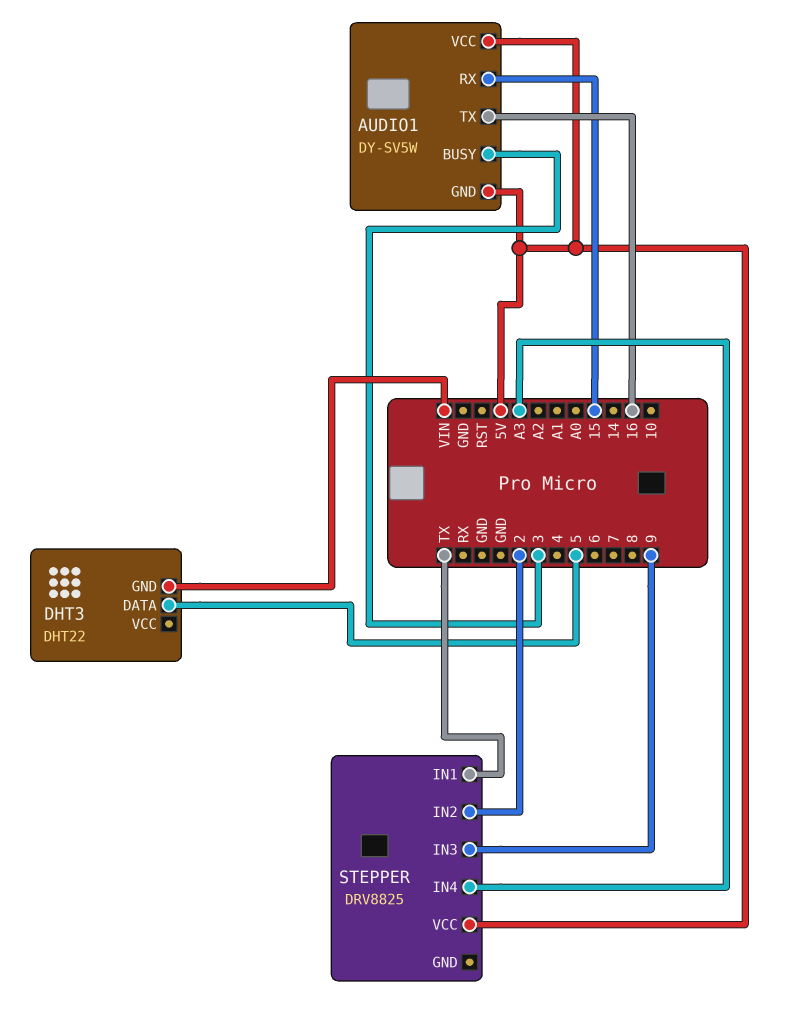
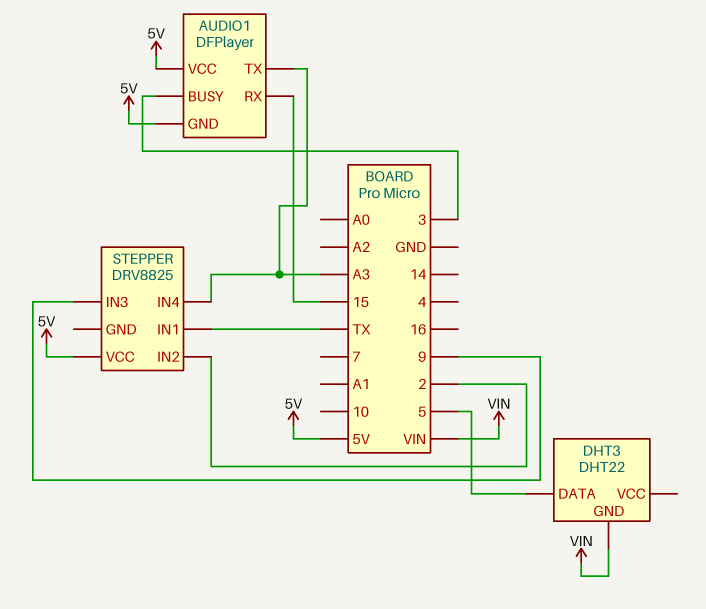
AUDIO1: DY-SV5W -> DFPlayer
AUDIO1 pin TX: 16 -> A3

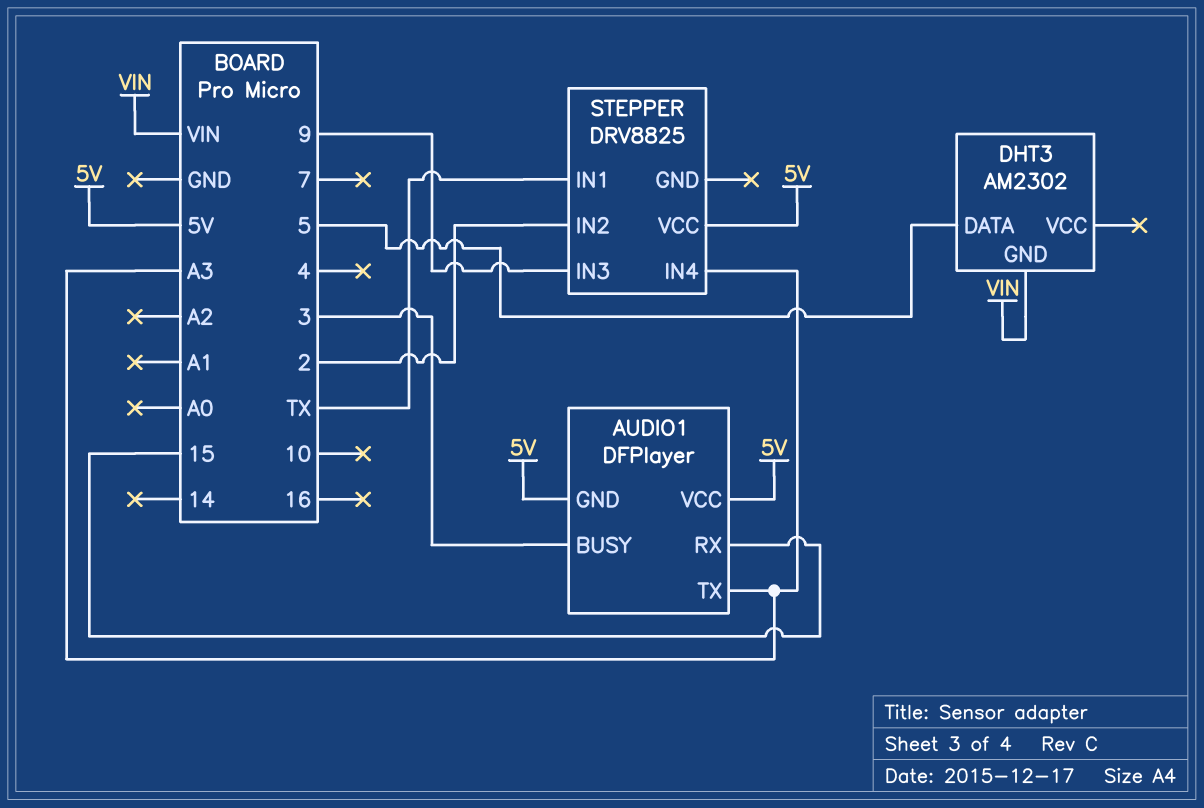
DHT3: DHT22 -> AM2302

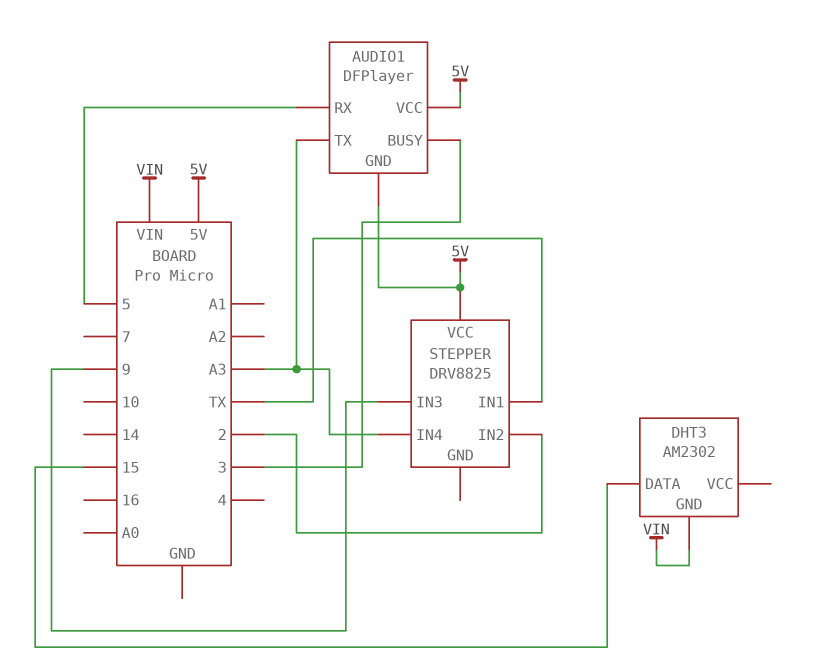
AUDIO1 pin RX: 15 -> 5
DHT3 pin DATA: 5 -> 15

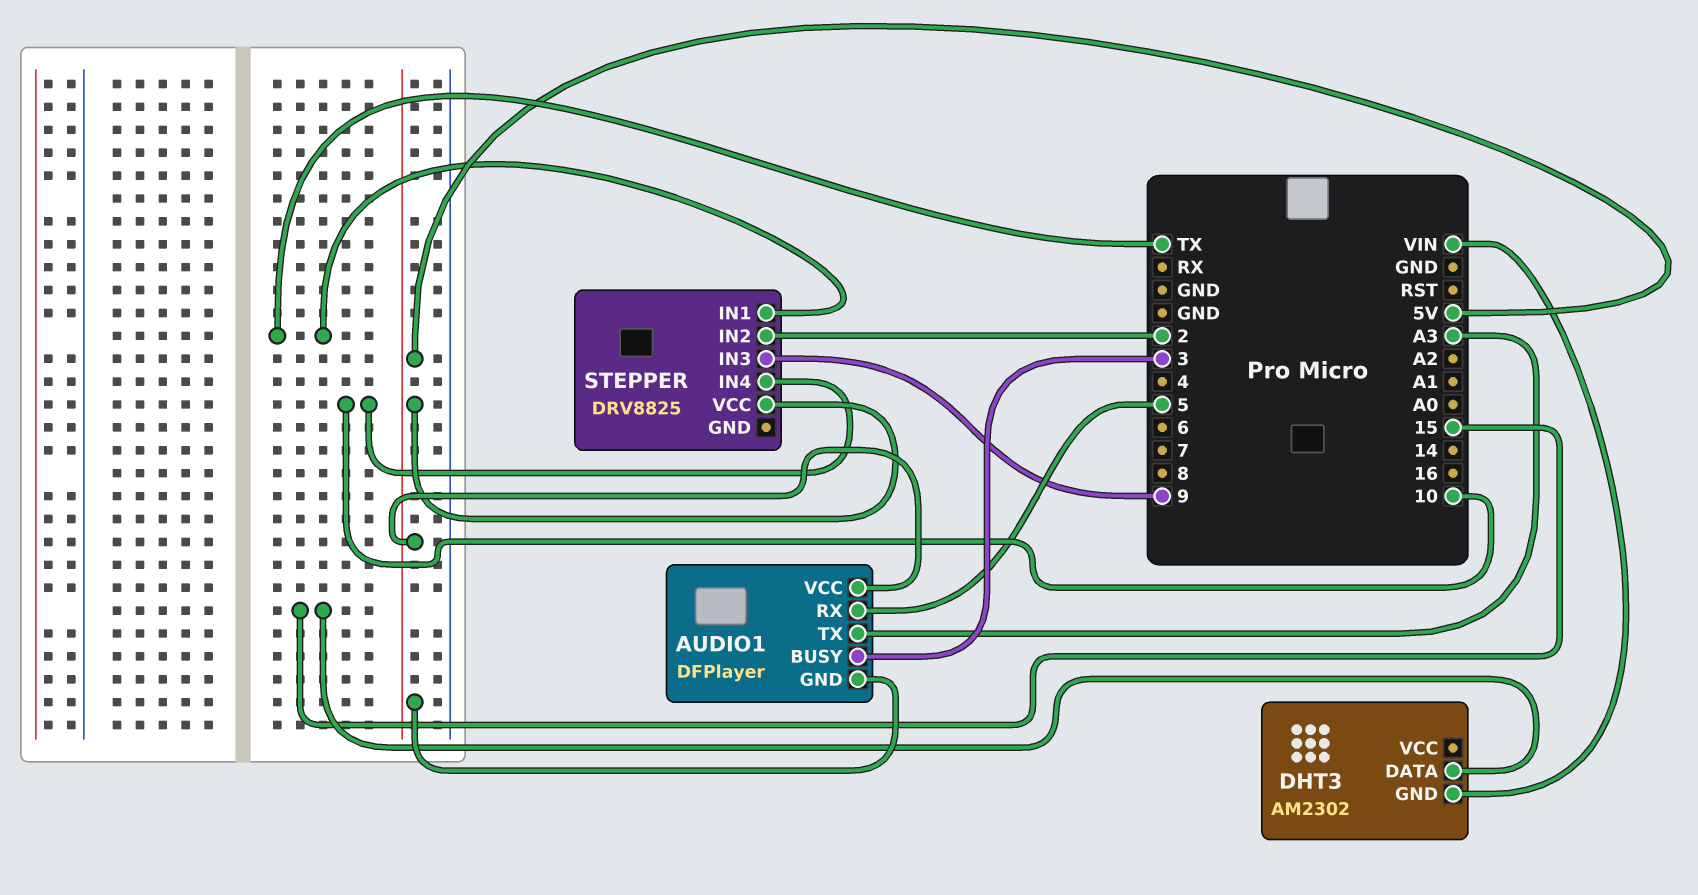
STEPPER pin IN4: A3 -> 10

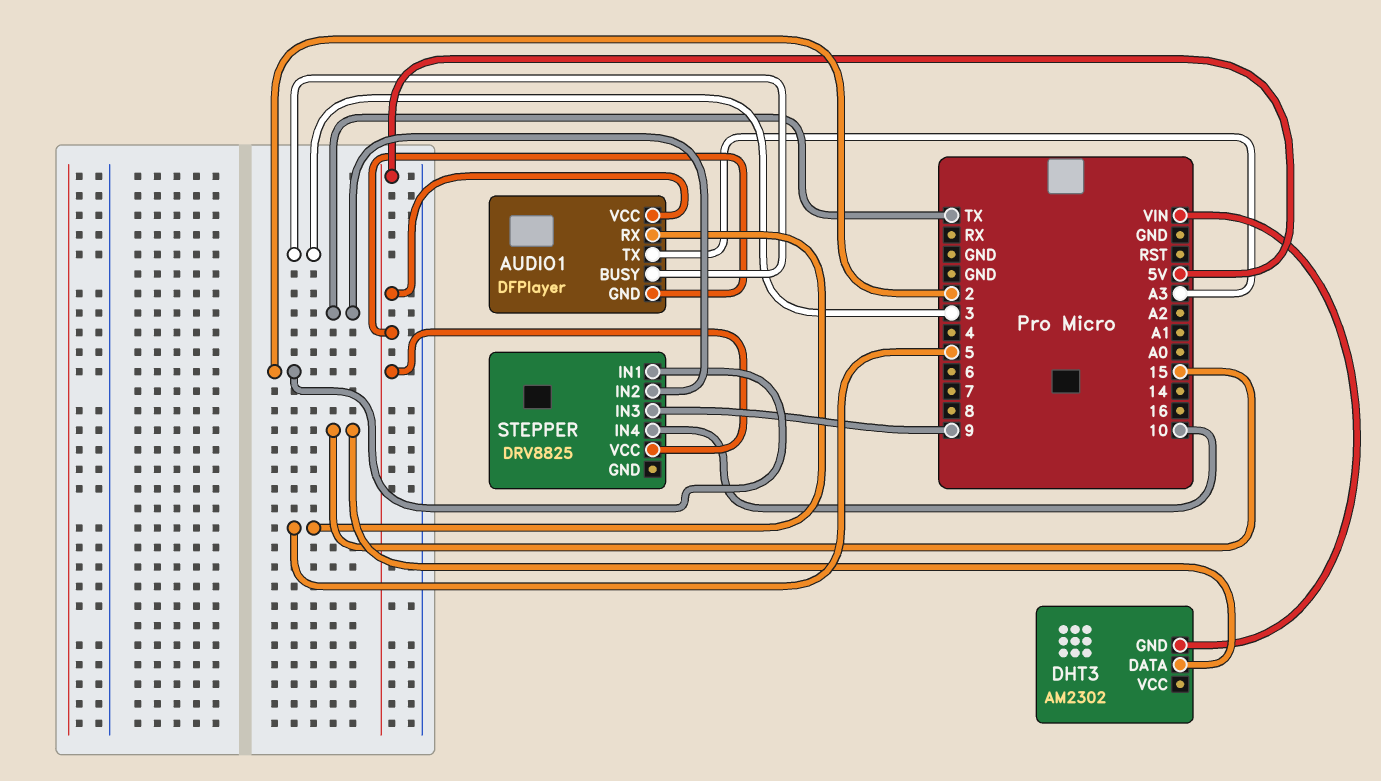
STEPPER pin IN1: TX -> 2
STEPPER pin IN2: 2 -> TX

